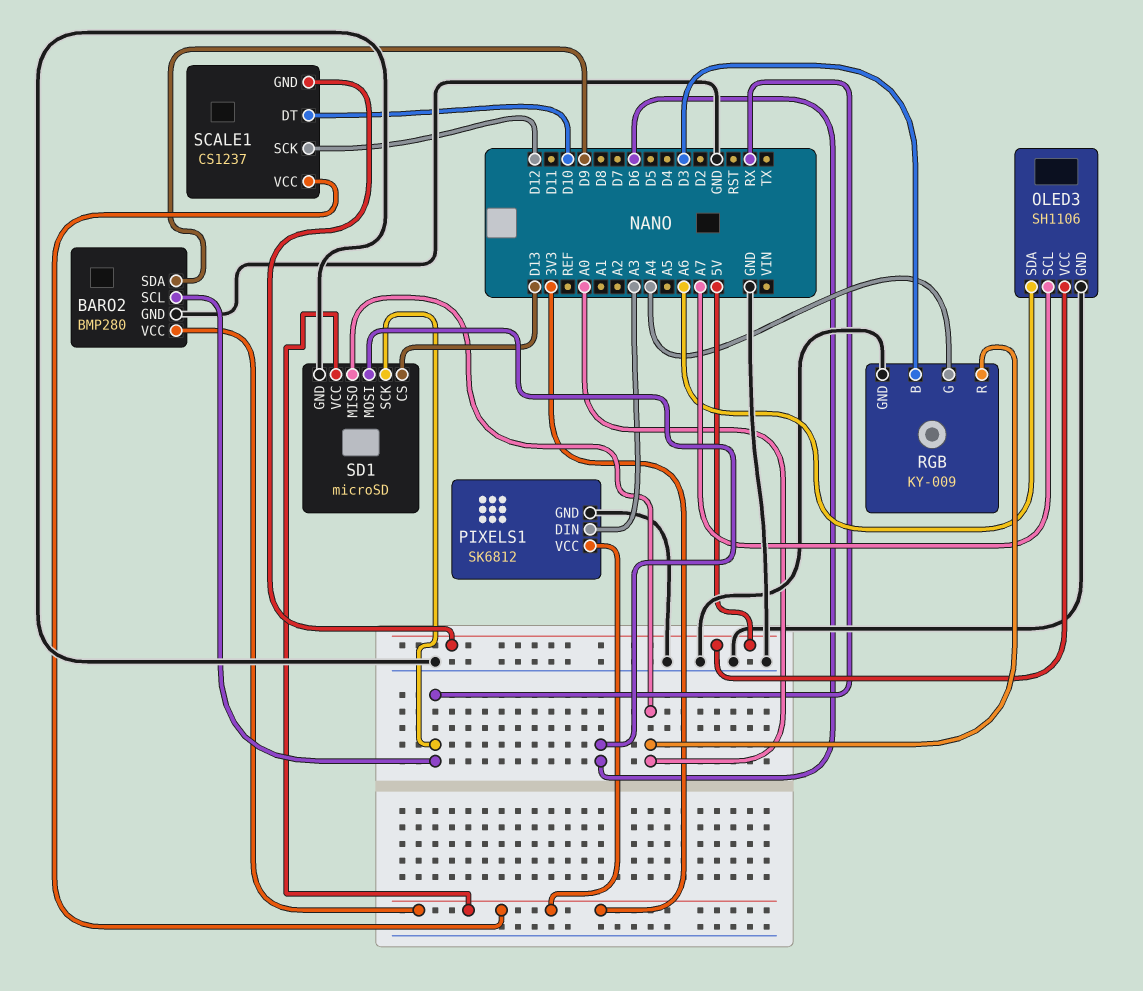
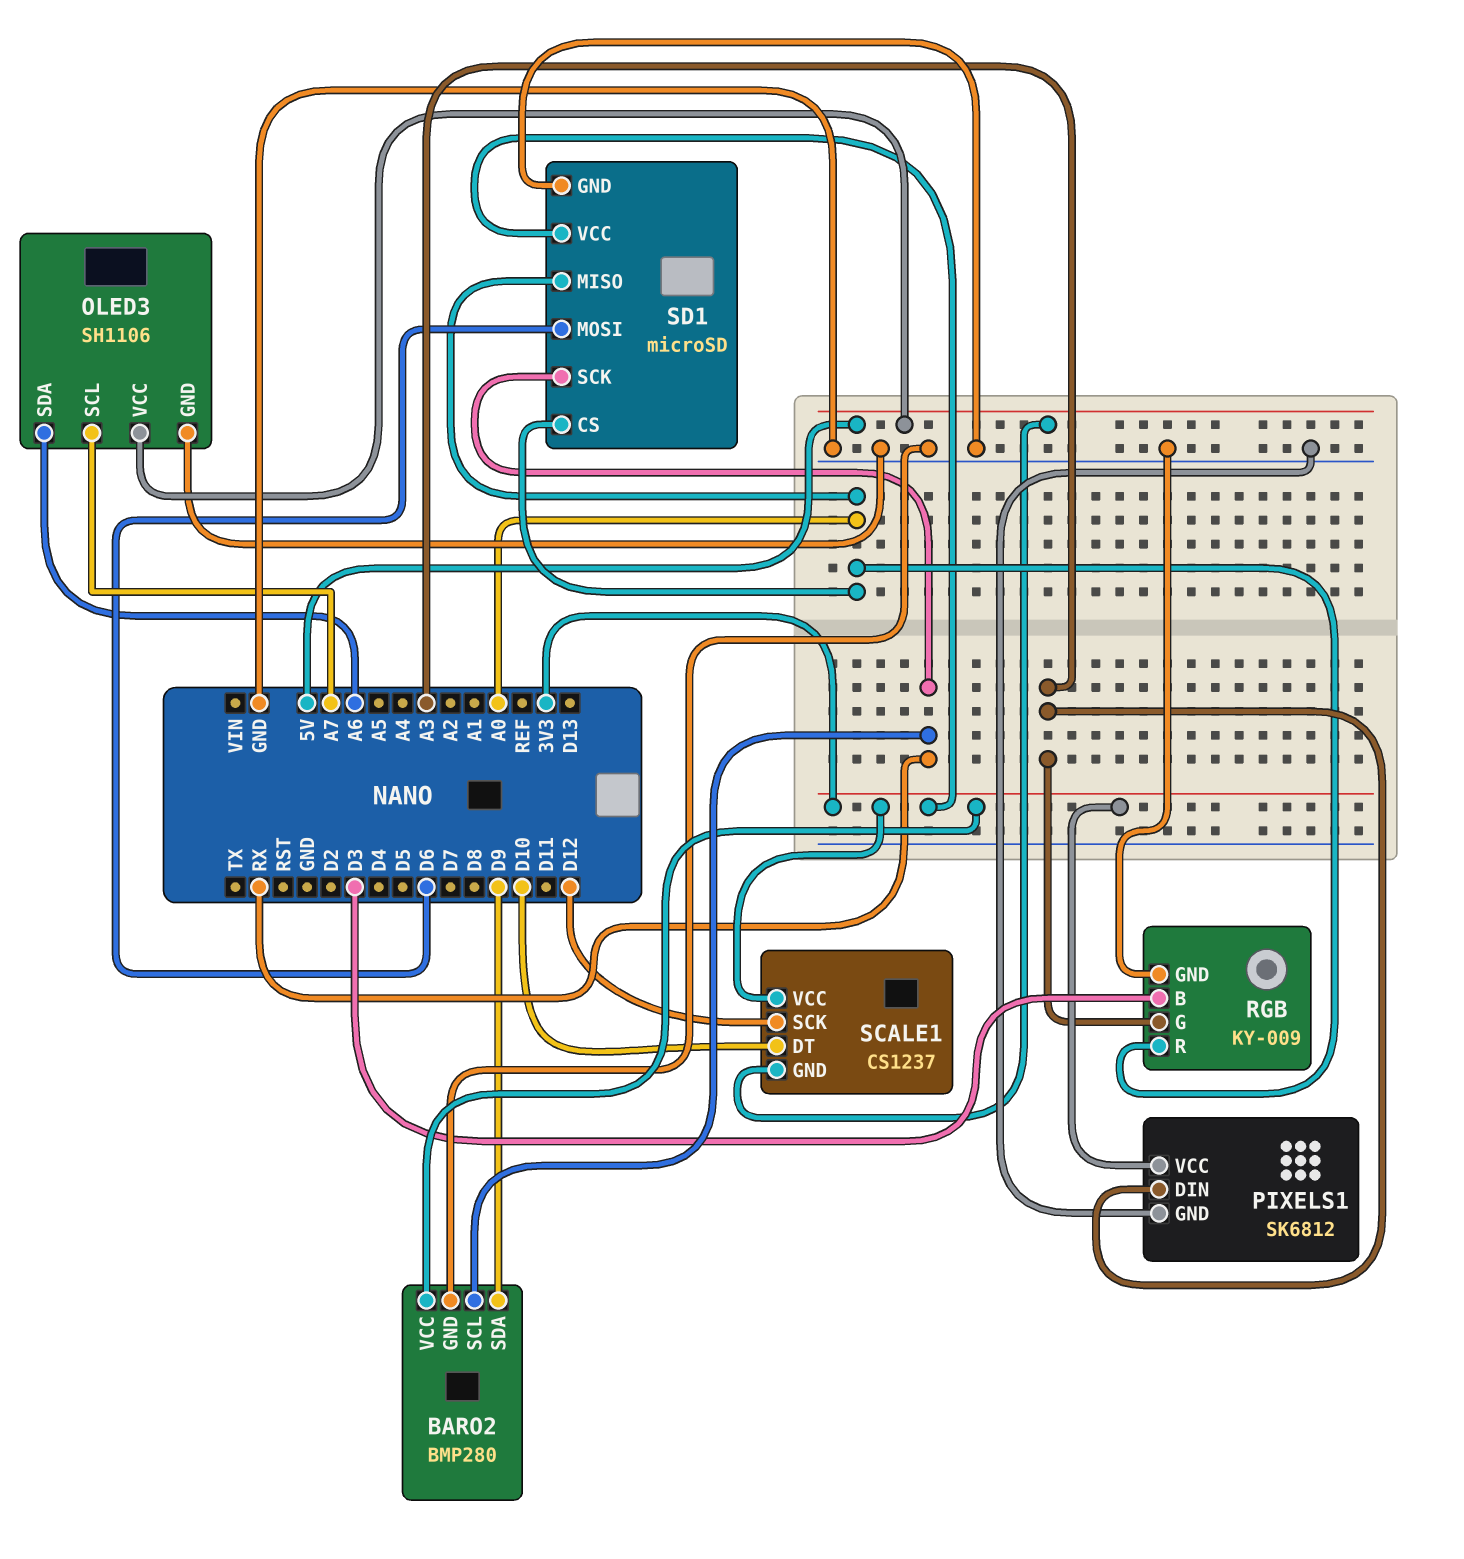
RGB pin G: A4 -> A3
SD1 pin CS: D13 -> A0

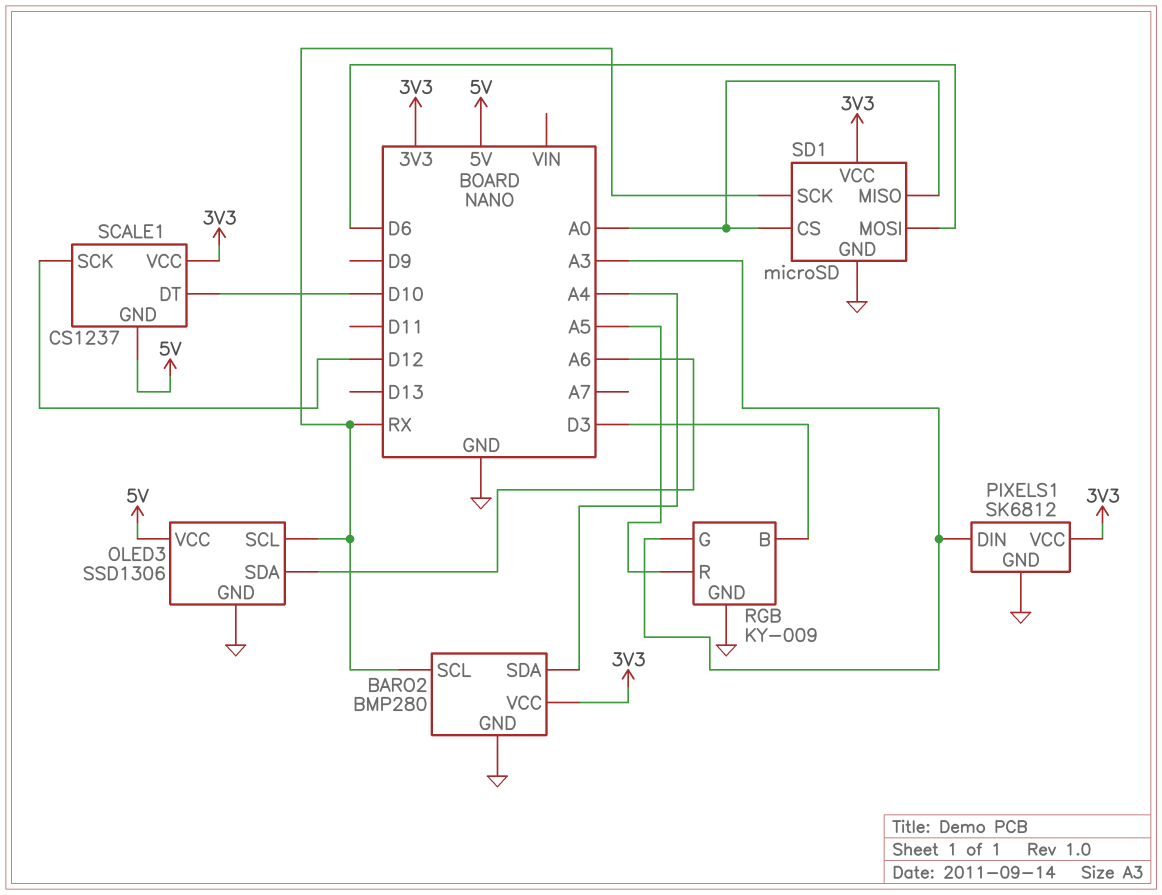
BARO2 pin SDA: D9 -> A4
OLED3: SH1106 -> SSD1306
OLED3 pin SCL: A7 -> RX
RGB pin R: A0 -> A5

